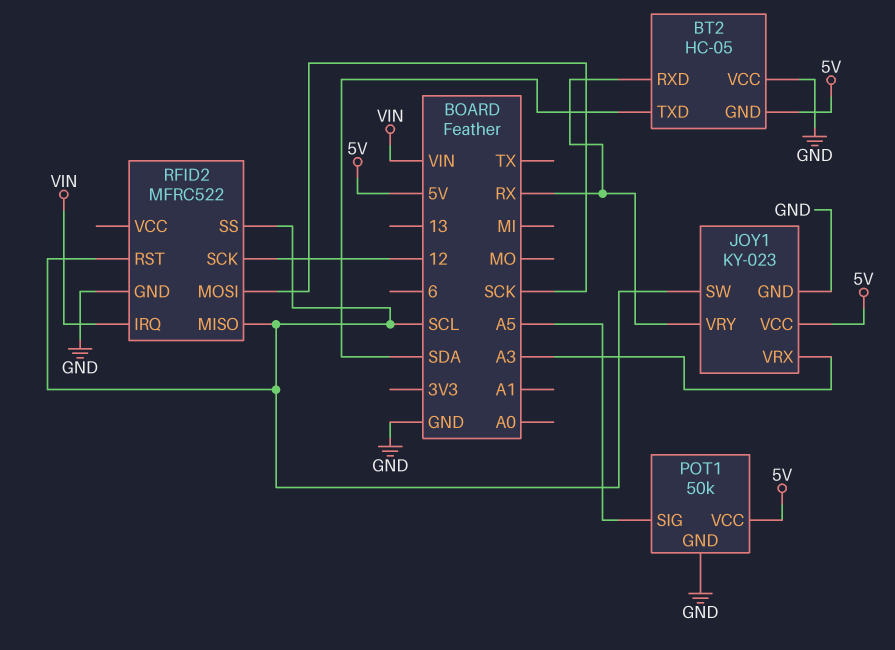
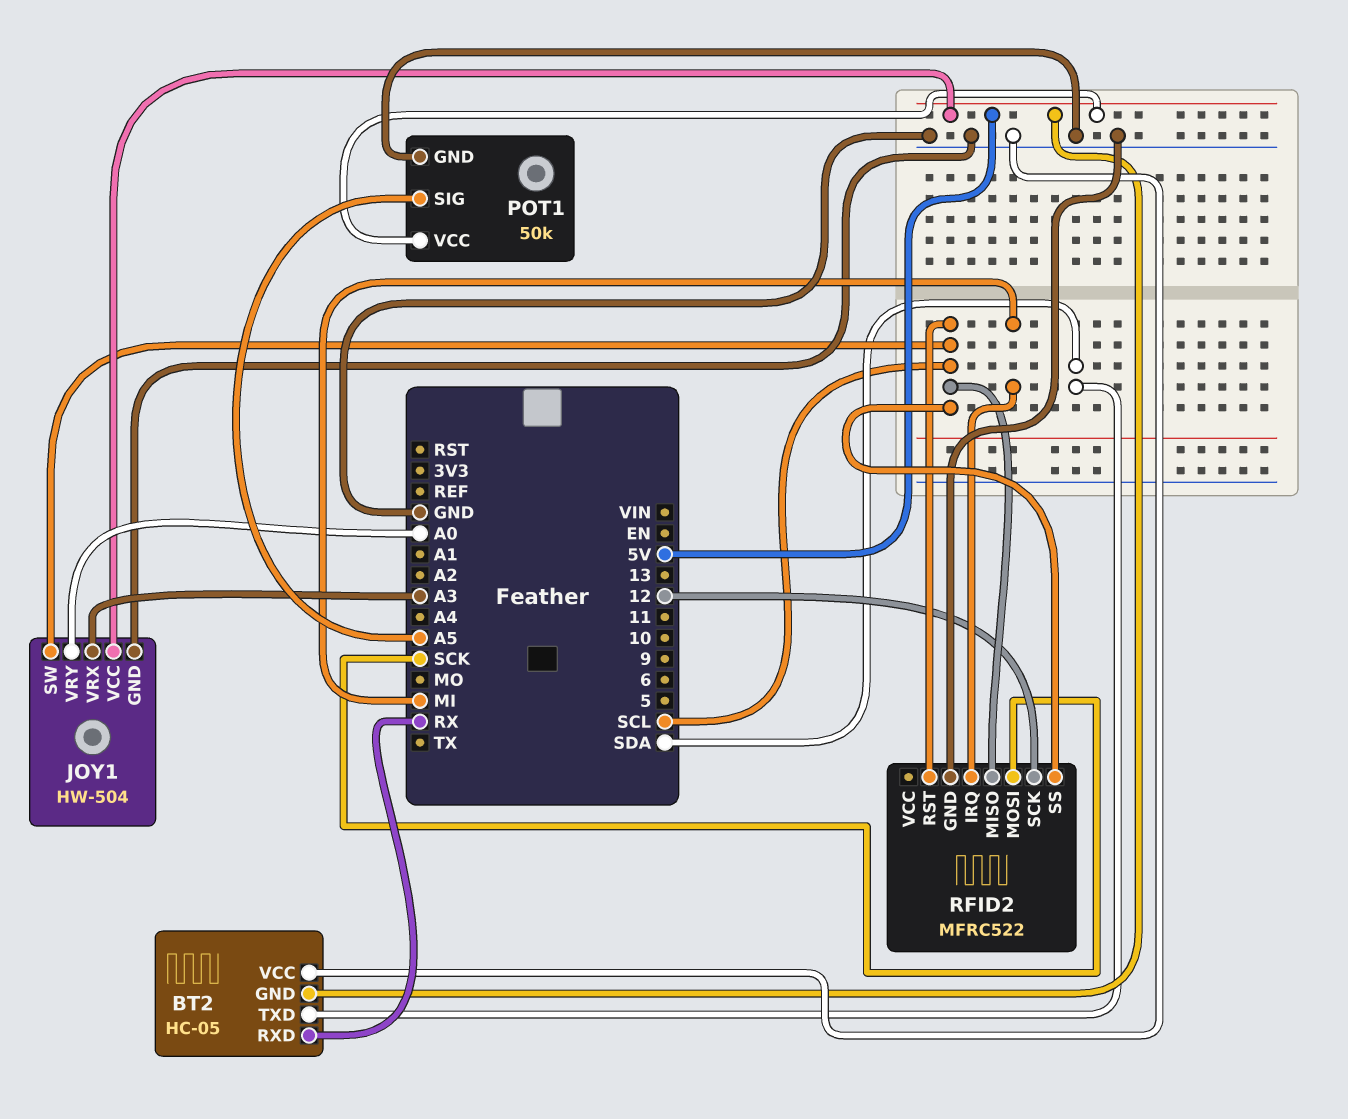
JOY1: KY-023 -> HW-504
JOY1 pin VRY: RX -> A0
RFID2 pin IRQ: VIN -> MI

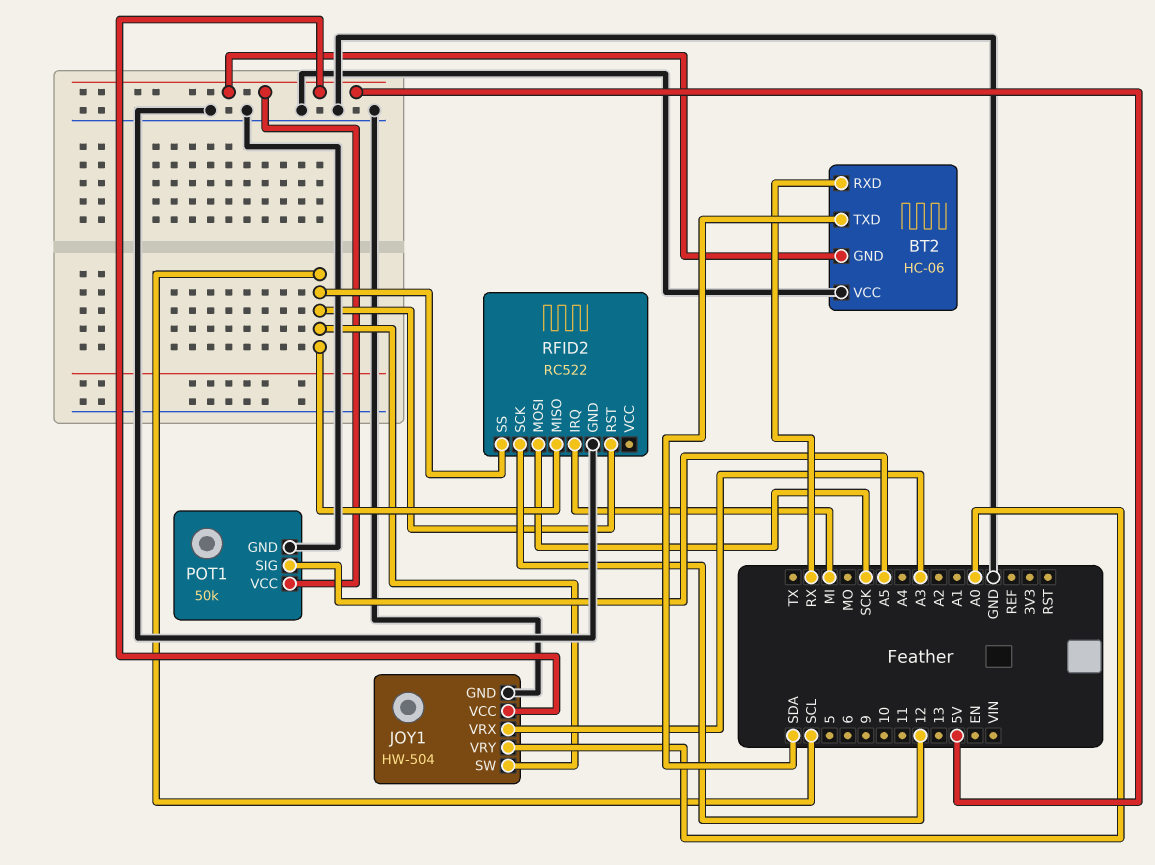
BT2: HC-05 -> HC-06
RFID2: MFRC522 -> RC522

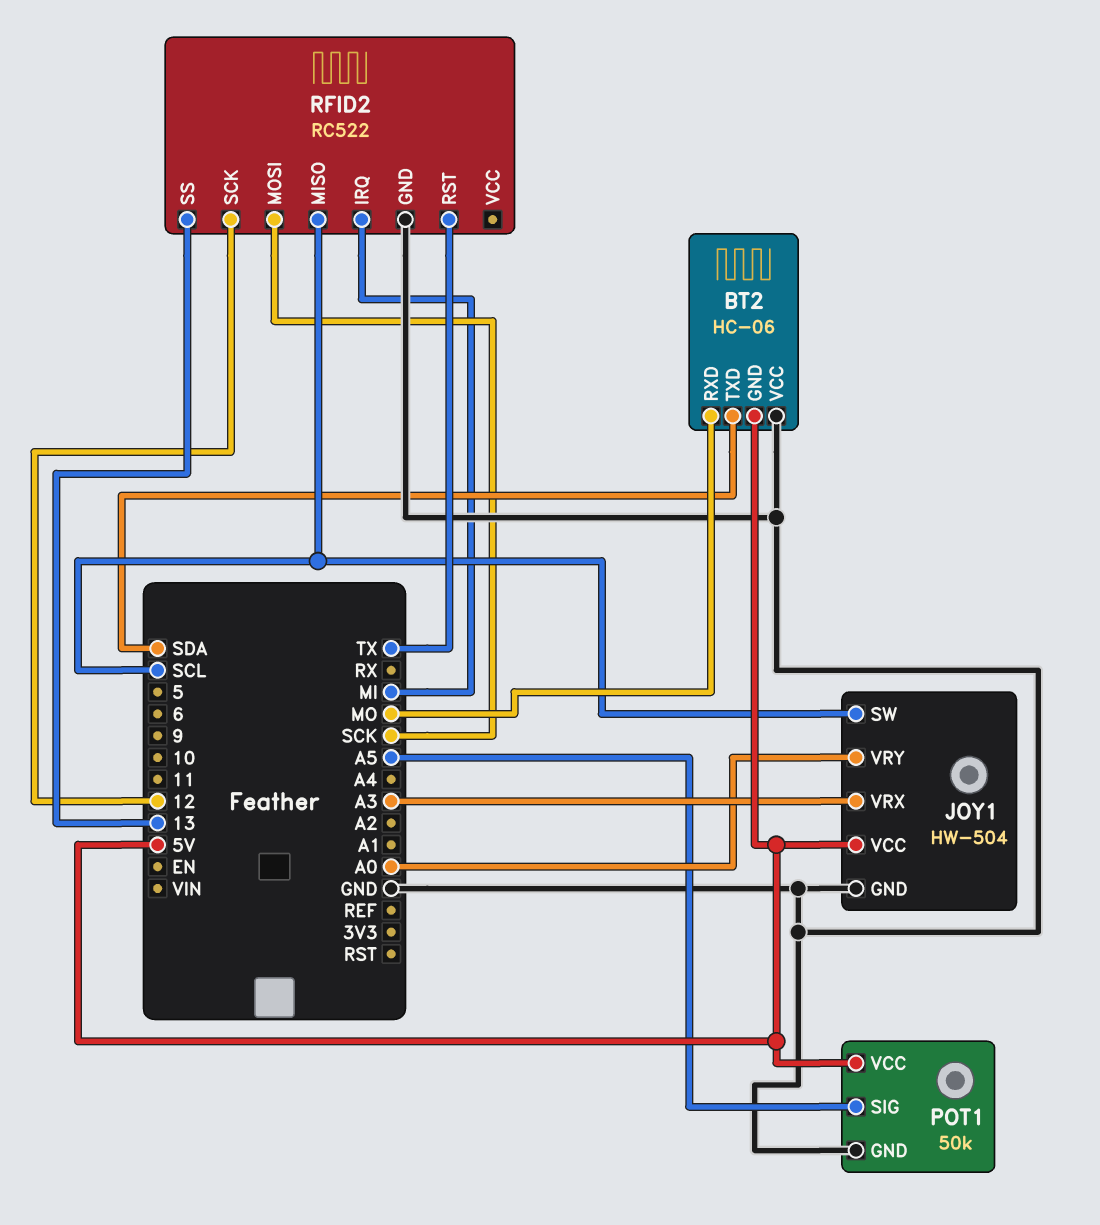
BT2 pin RXD: RX -> MO
RFID2 pin RST: SCL -> TX
RFID2 pin SS: SCL -> 13

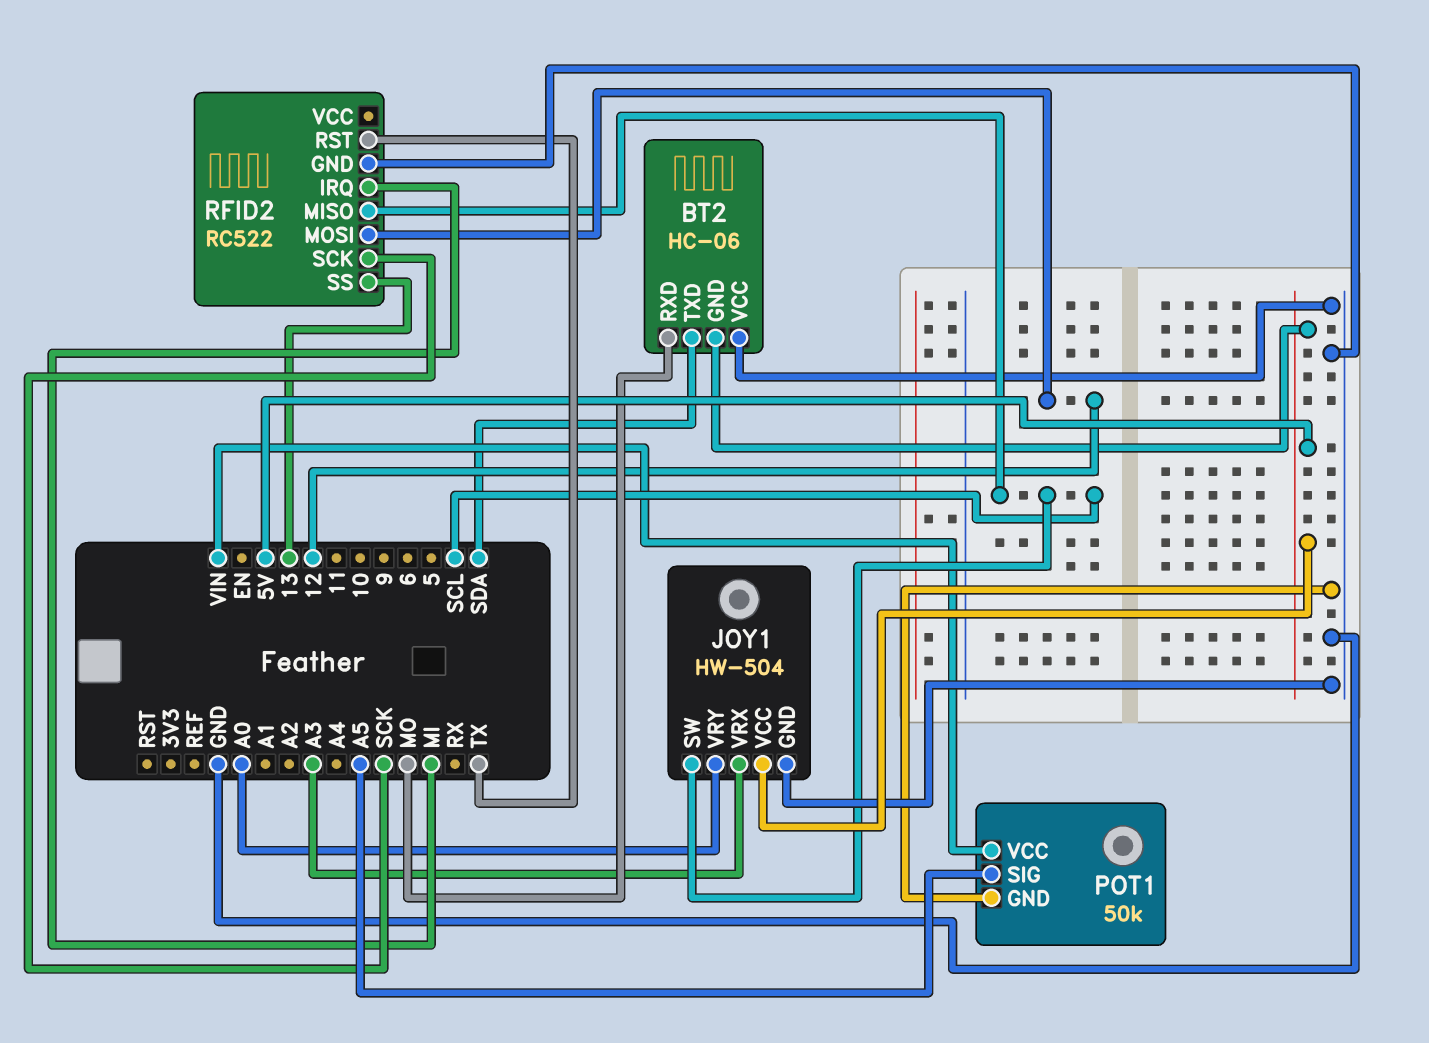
POT1 pin VCC: 5V -> VIN
RFID2 pin MOSI: SCK -> 12
RFID2 pin SCK: 12 -> SCK

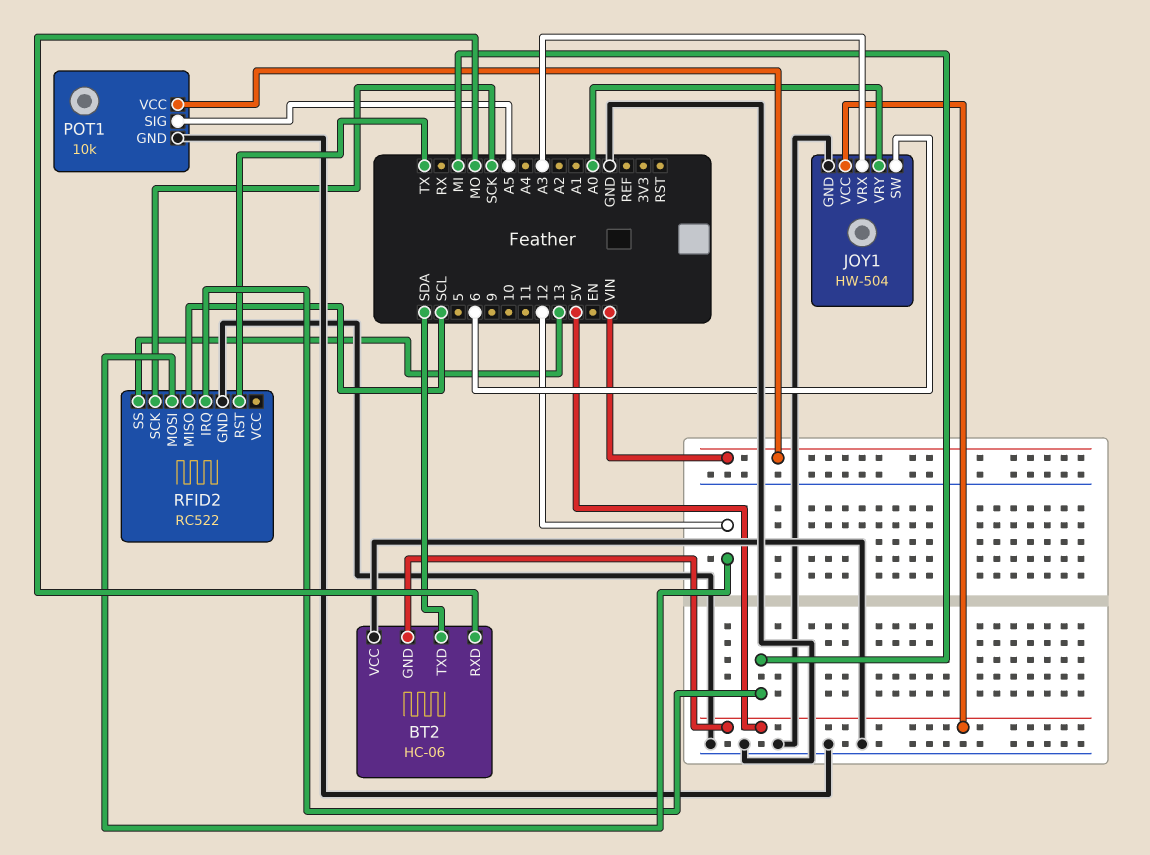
JOY1 pin SW: SCL -> 6
POT1: 50k -> 10k

